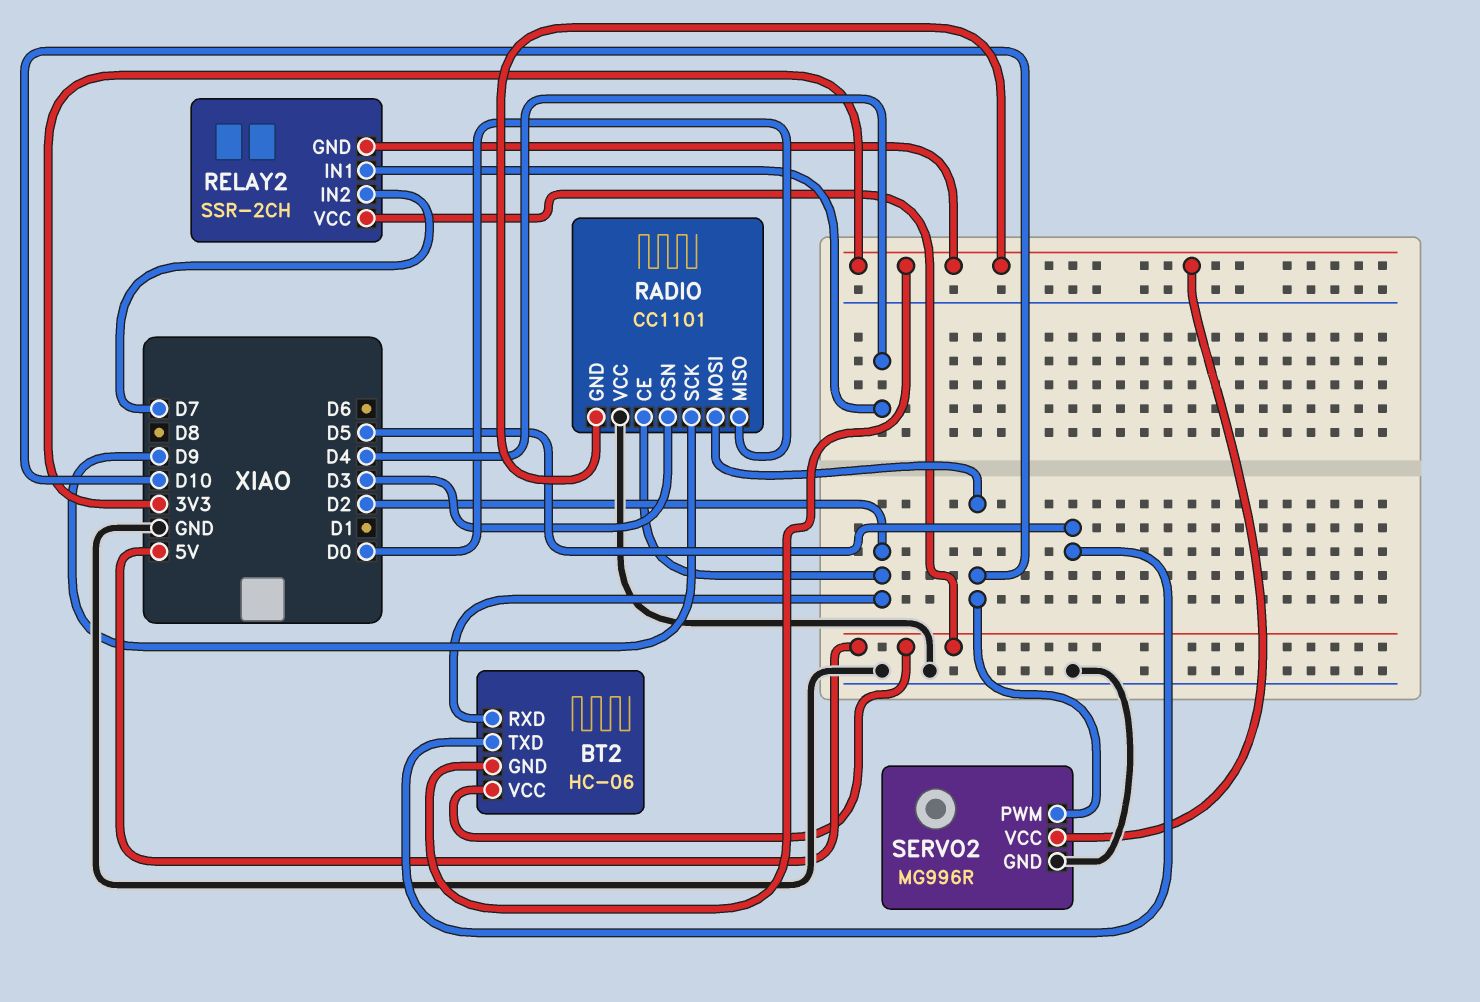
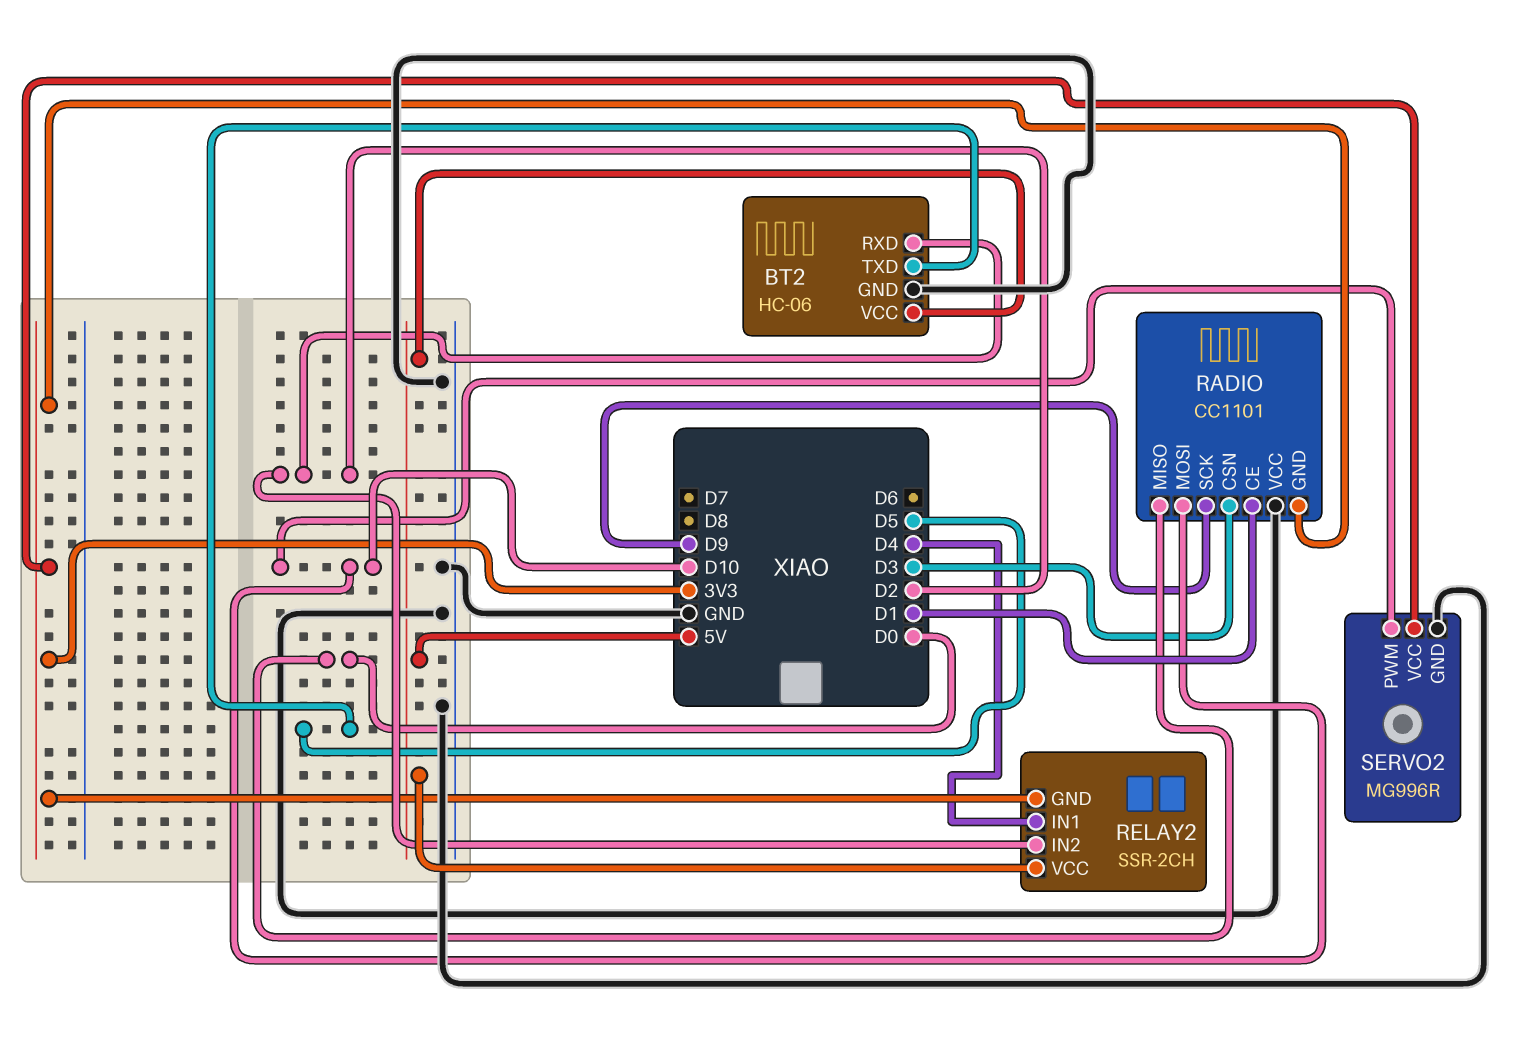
BT2 pin GND: 3V3 -> GND
RADIO pin CE: D2 -> D1
RELAY2 pin IN2: D7 -> D2

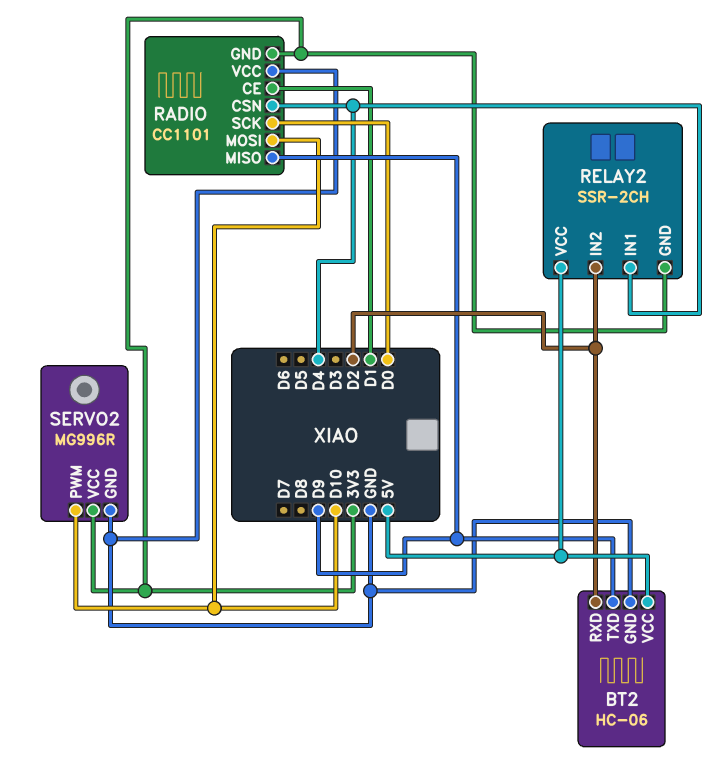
BT2 pin TXD: D5 -> D9
RADIO pin CSN: D3 -> D4
RADIO pin MISO: D0 -> D9
RADIO pin SCK: D9 -> D0

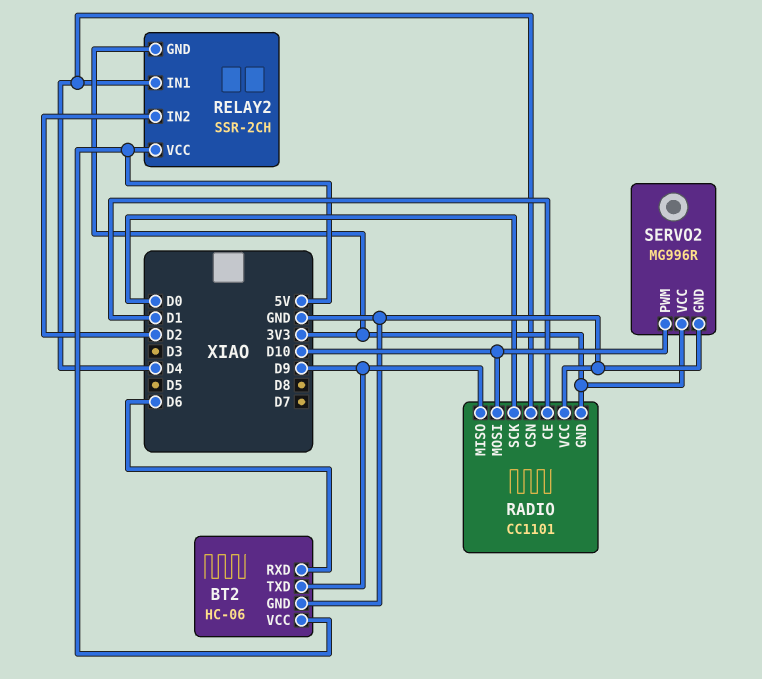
BT2 pin RXD: D2 -> D6

